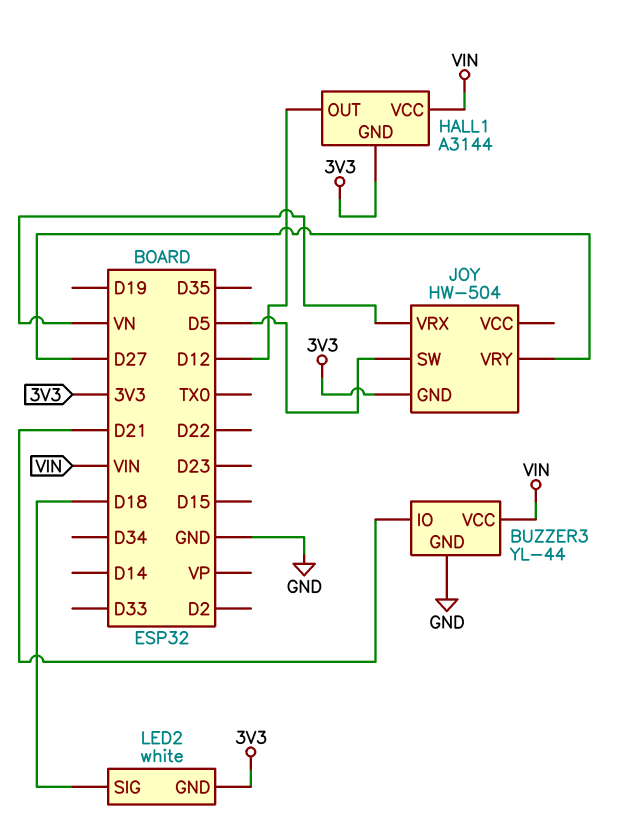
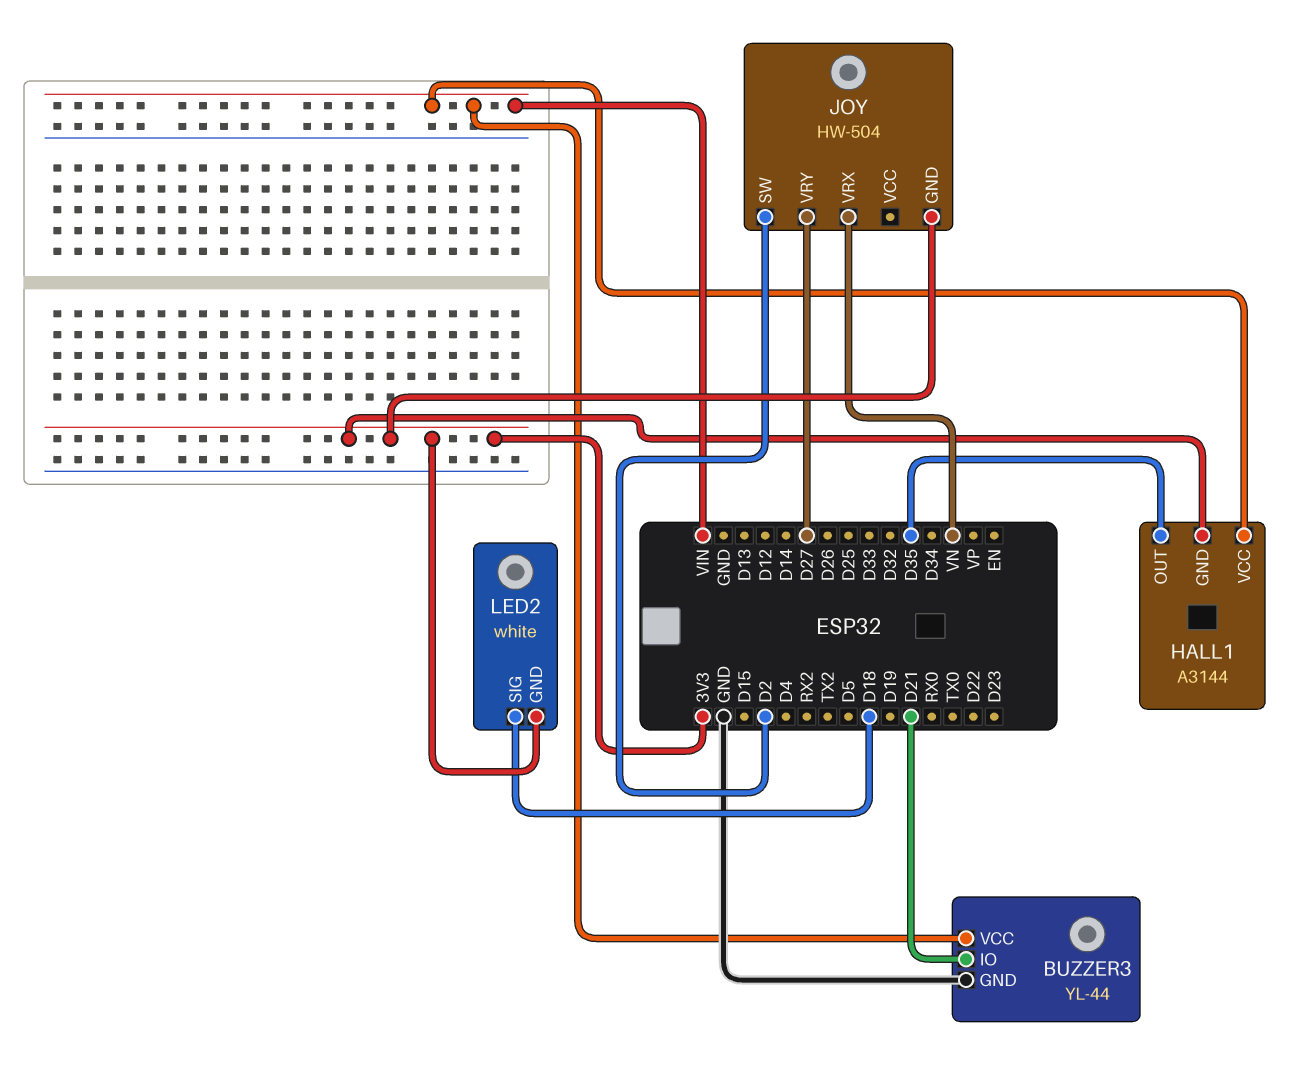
HALL1 pin OUT: D12 -> D35
JOY pin SW: D5 -> D2

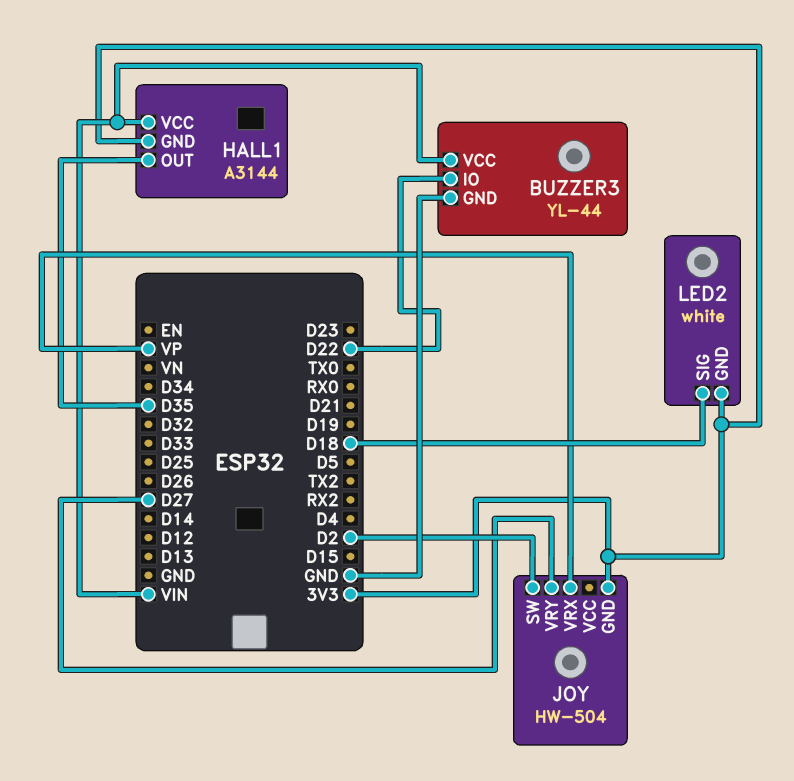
BUZZER3 pin IO: D21 -> D22
JOY pin VRX: VN -> VP

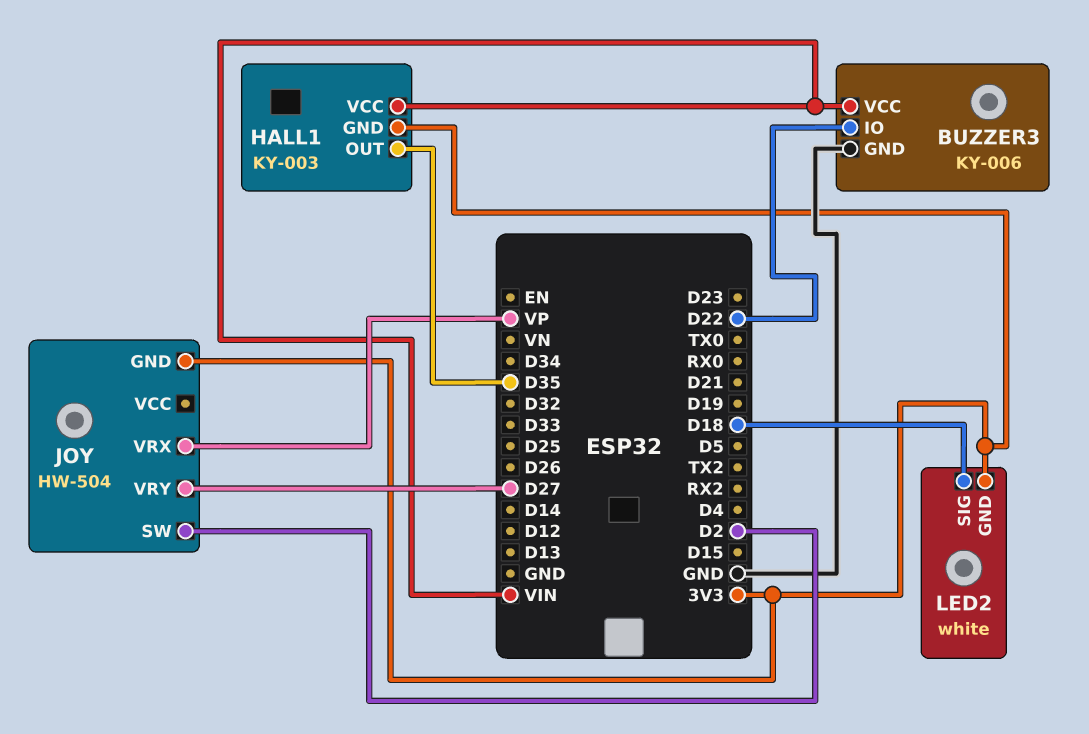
BUZZER3: YL-44 -> KY-006
HALL1: A3144 -> KY-003

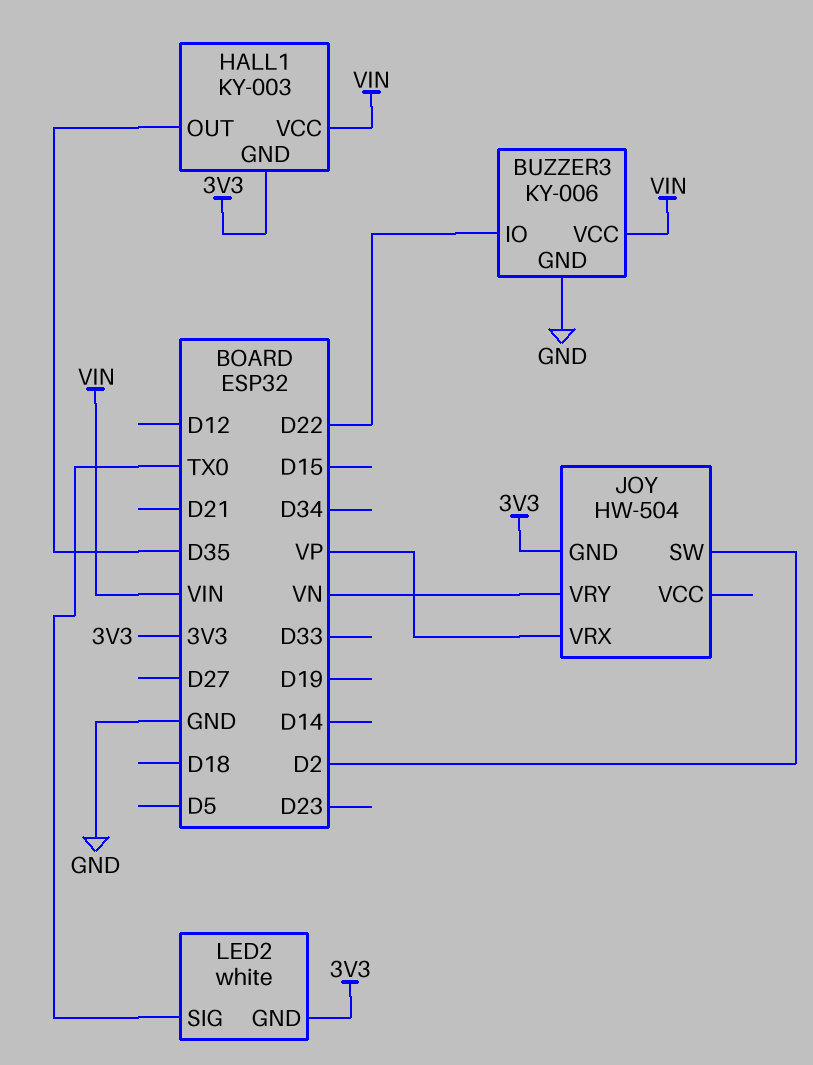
JOY pin VRY: D27 -> VN
LED2 pin SIG: D18 -> TX0

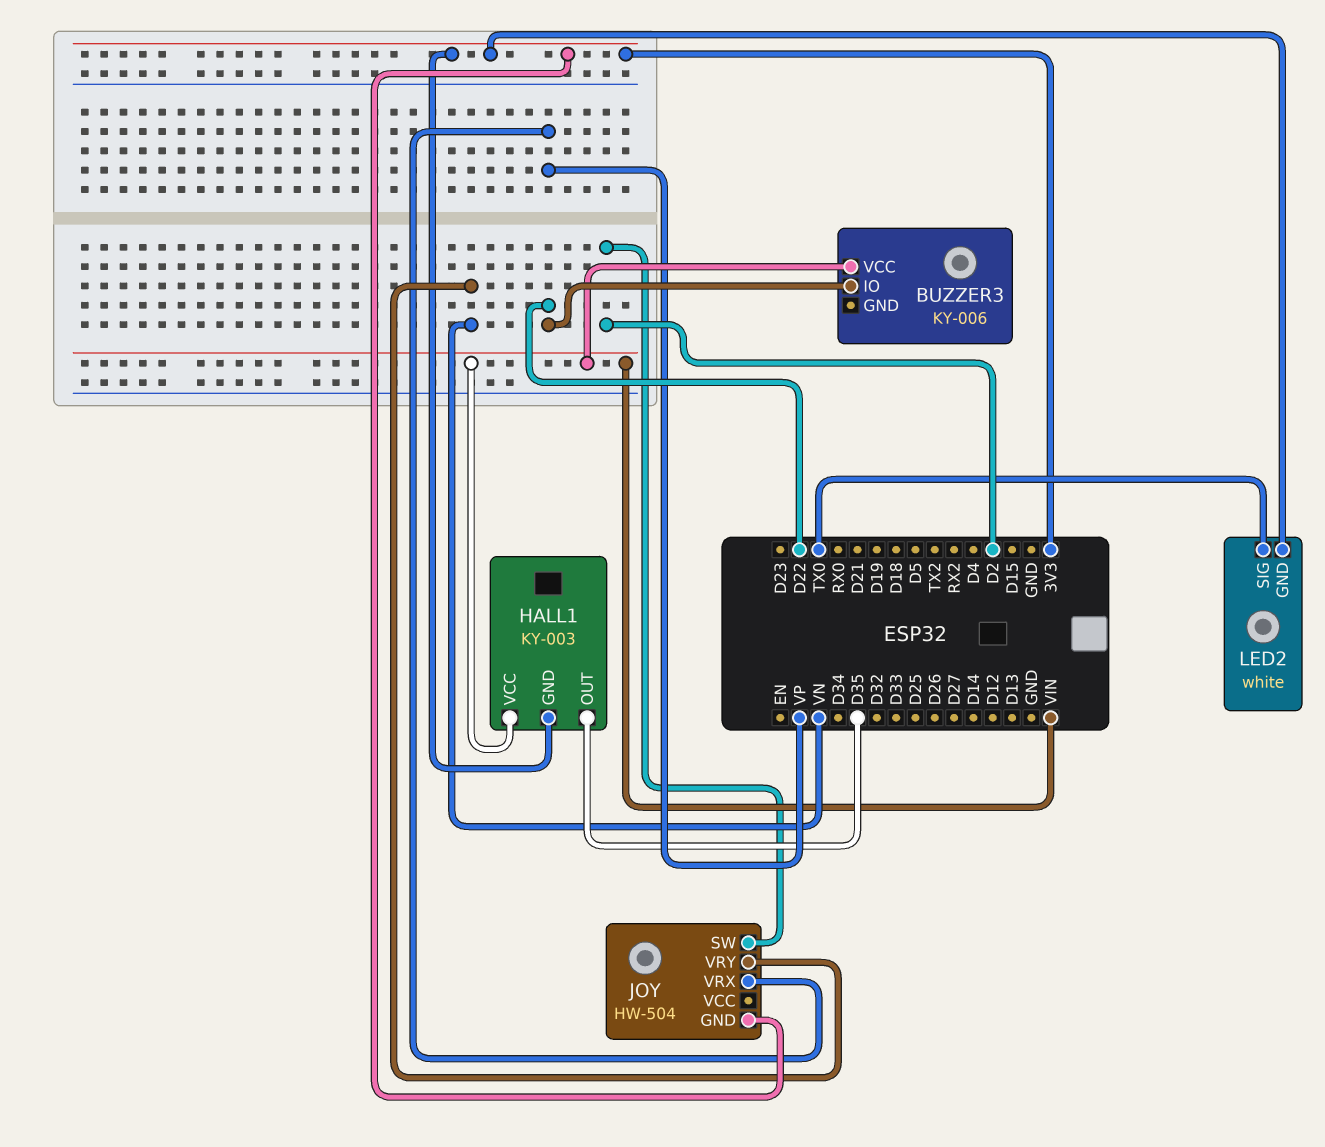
BUZZER3 pin GND: GND -> none

